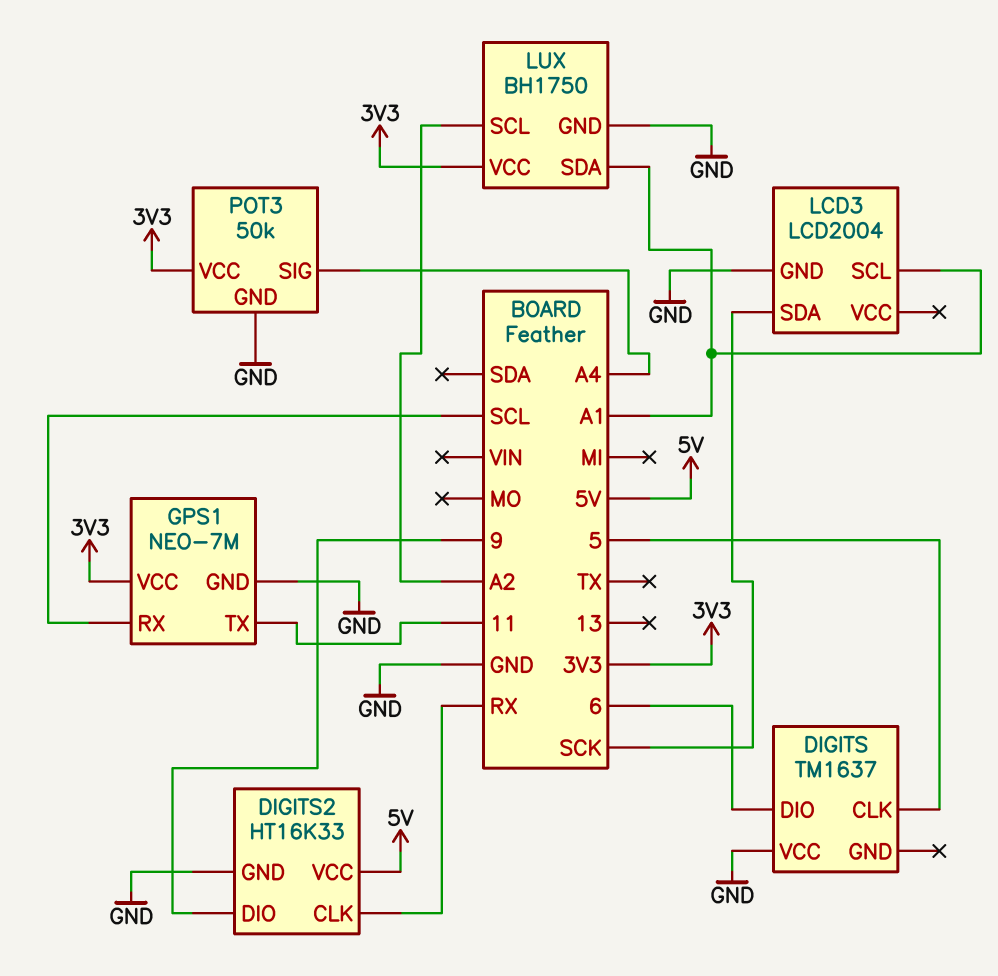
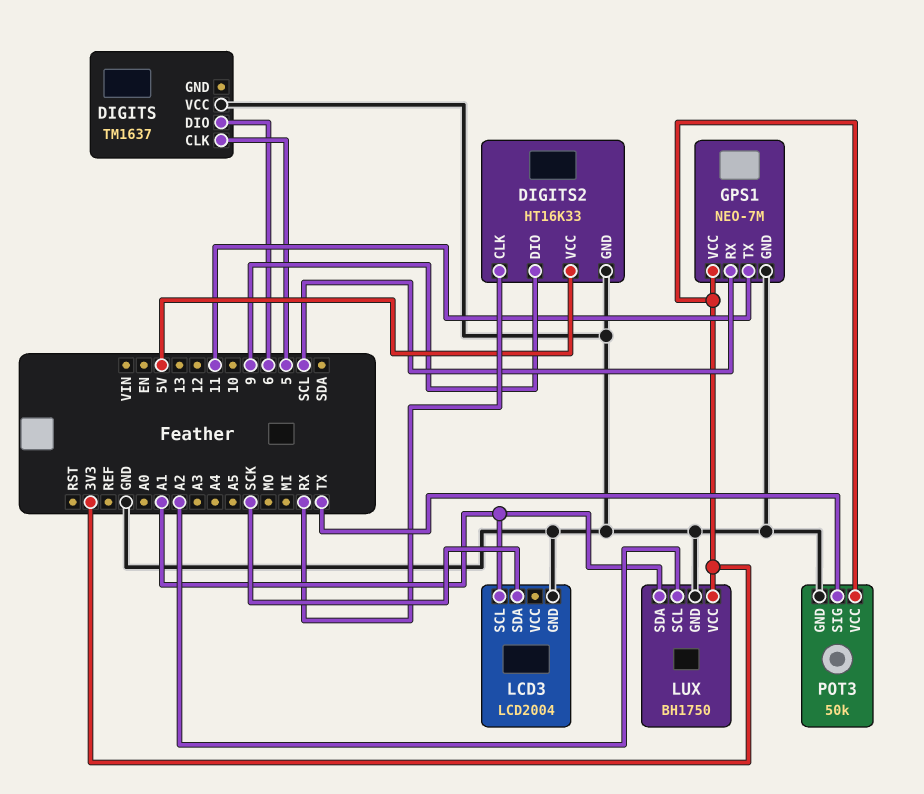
POT3 pin SIG: A4 -> TX

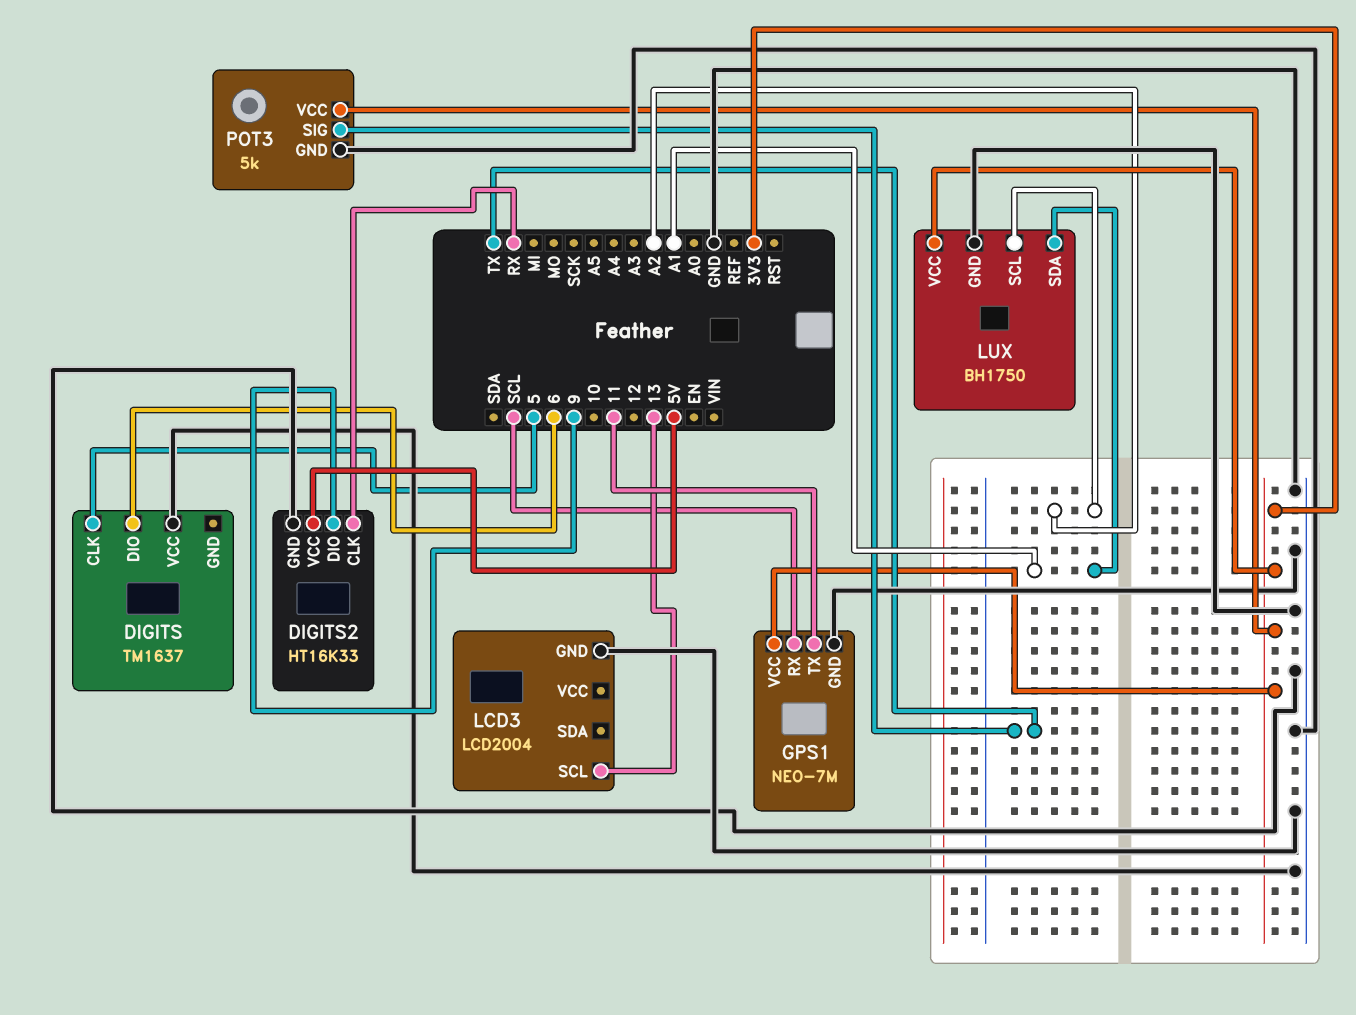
LCD3 pin SCL: A1 -> 13
LCD3 pin SDA: SCK -> none
POT3: 50k -> 5k

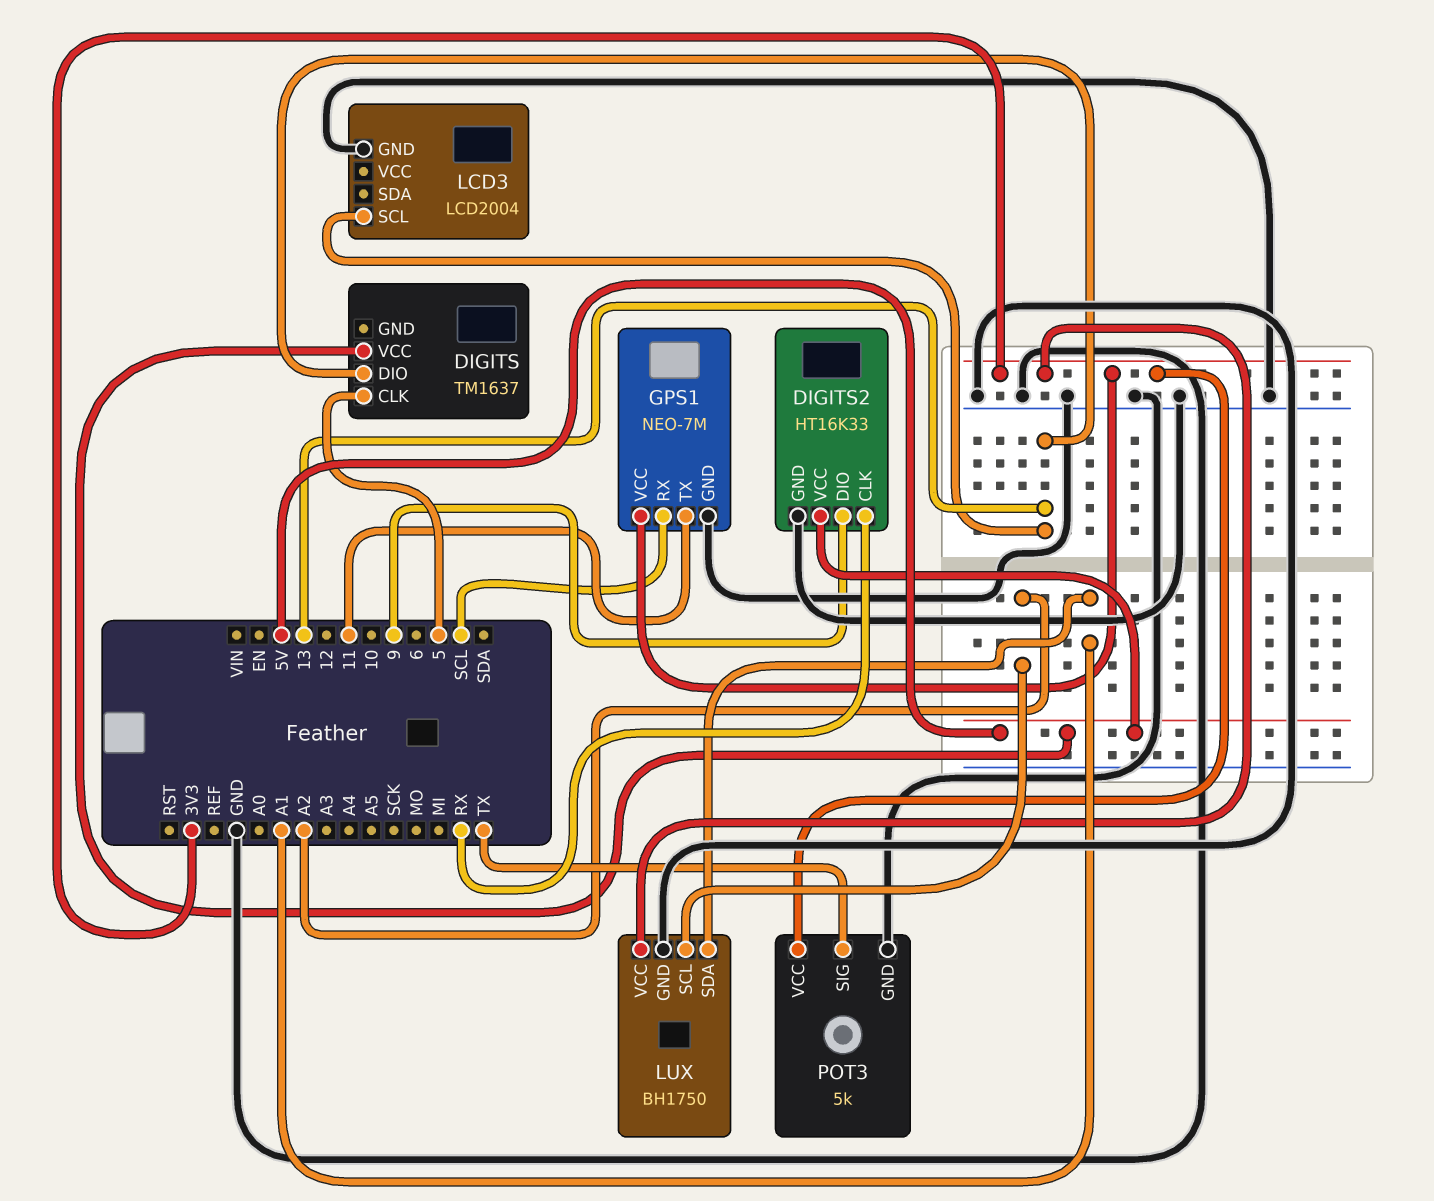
DIGITS pin DIO: 6 -> 13
DIGITS pin VCC: GND -> 5V

